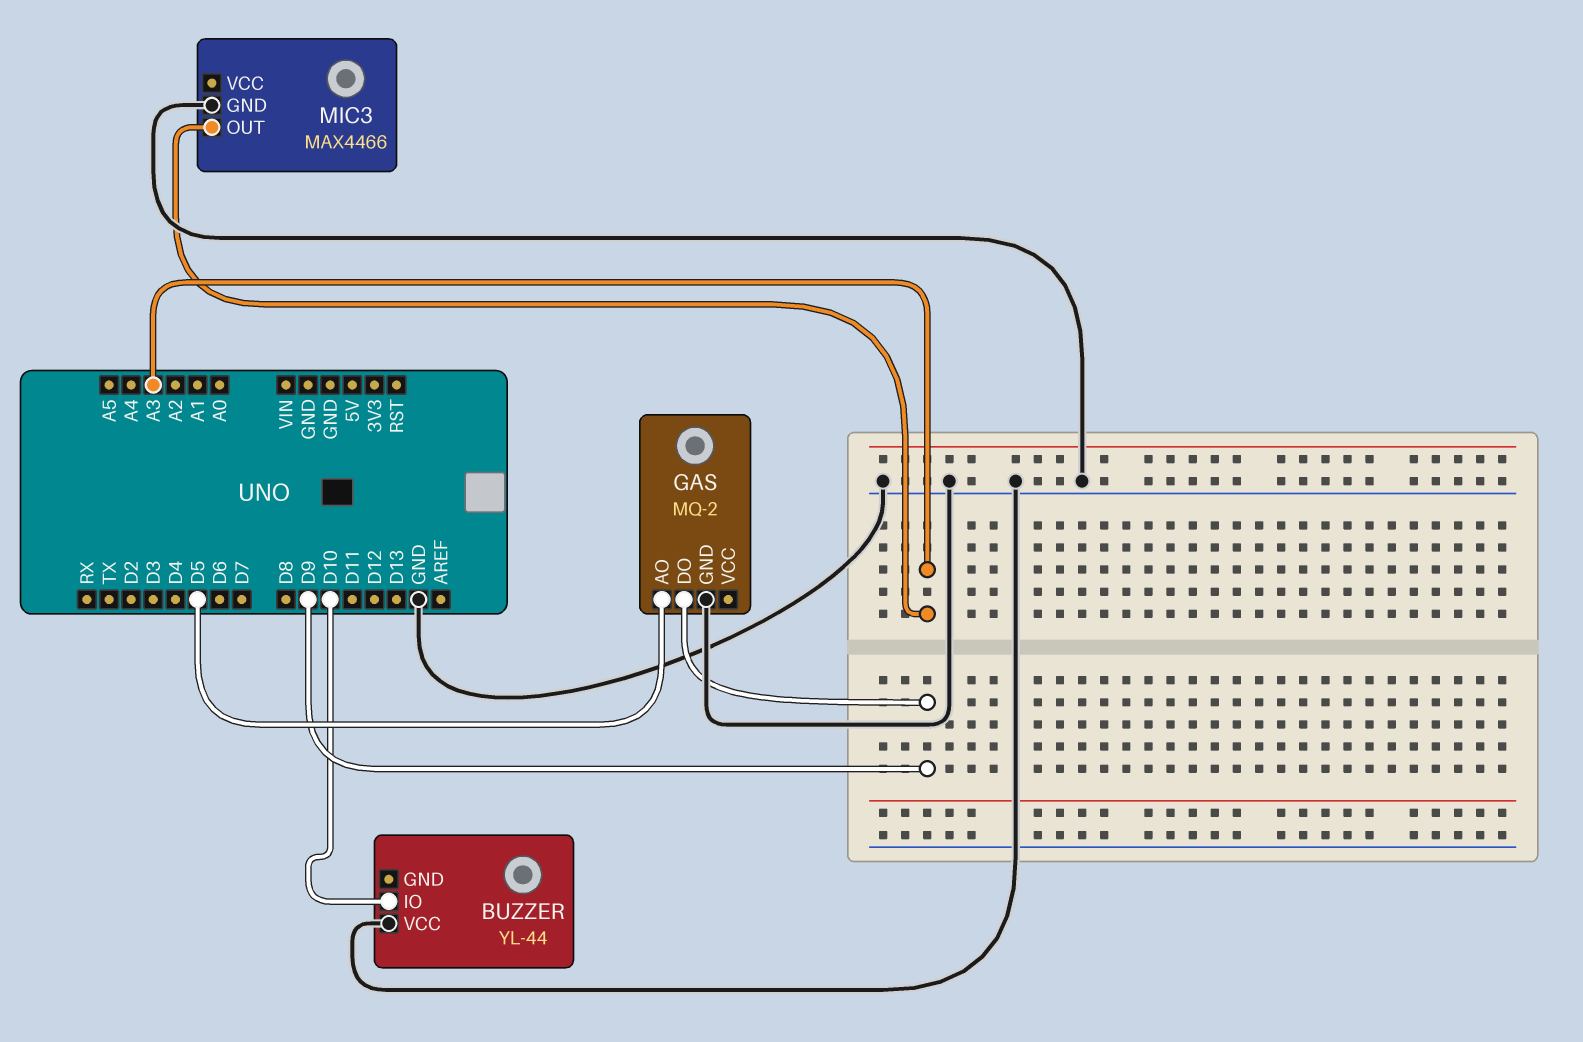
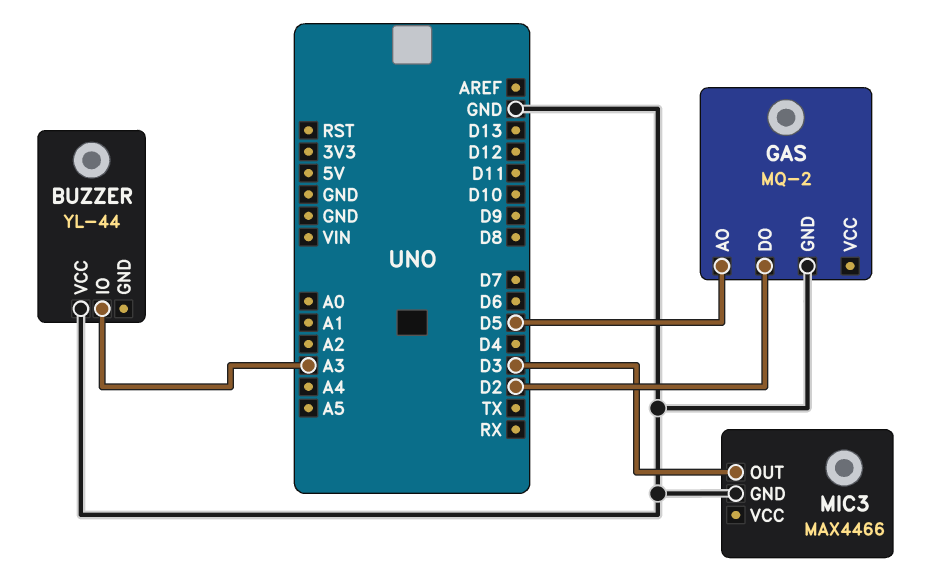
BUZZER pin IO: D10 -> A3
GAS pin DO: D9 -> D2
MIC3 pin OUT: A3 -> D3

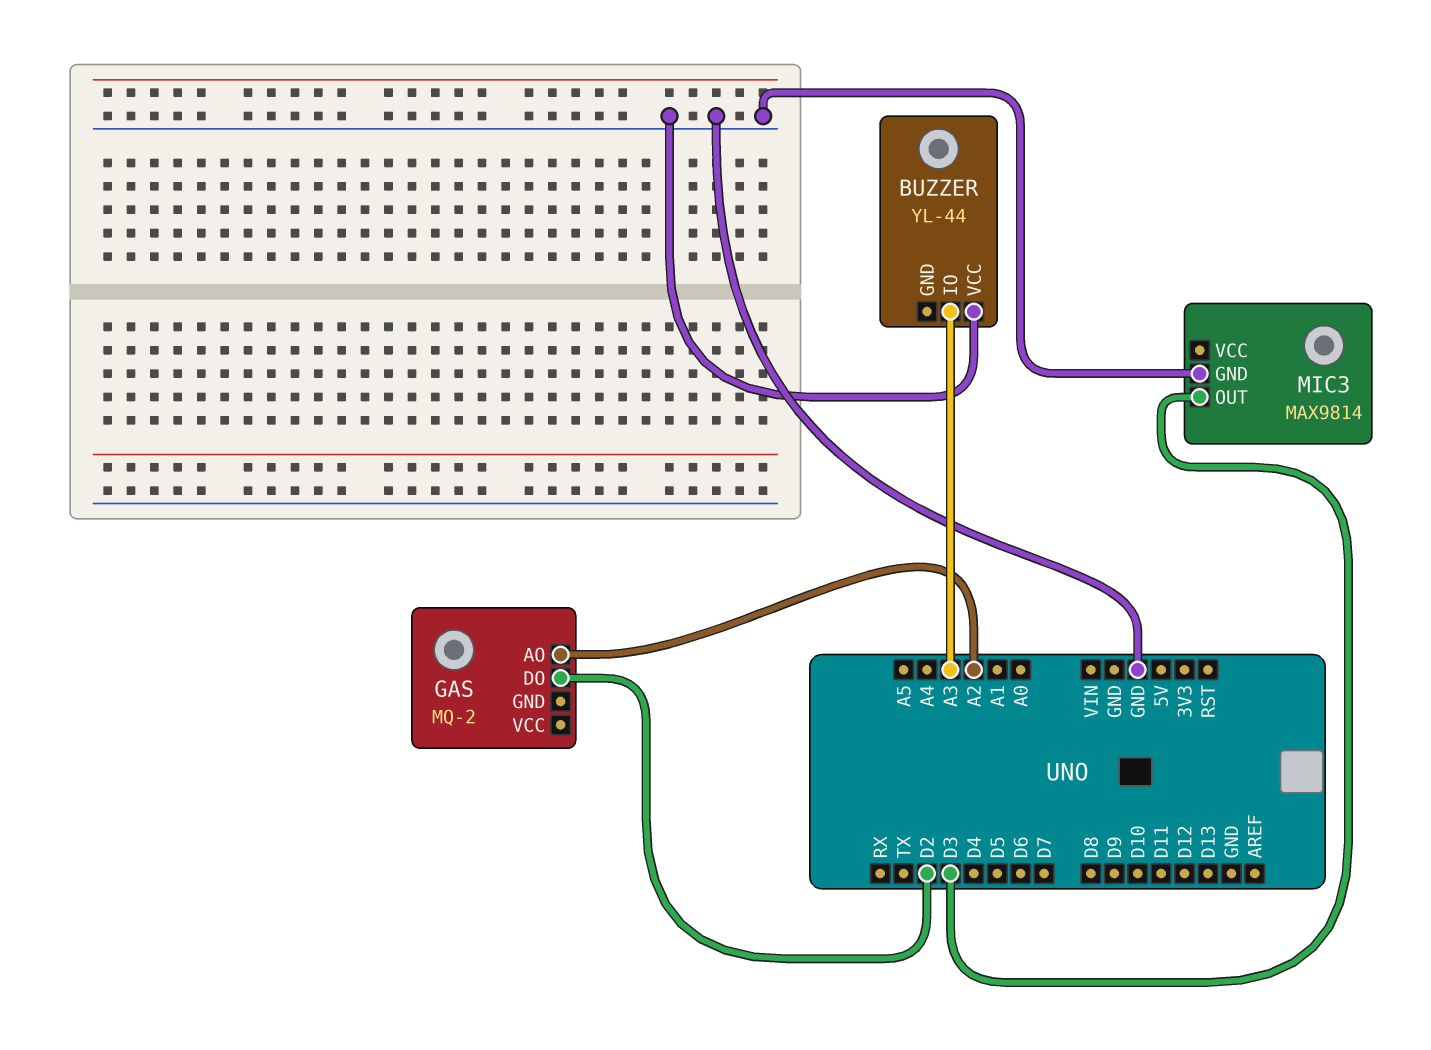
GAS pin AO: D5 -> A2
GAS pin GND: GND -> none
MIC3: MAX4466 -> MAX9814

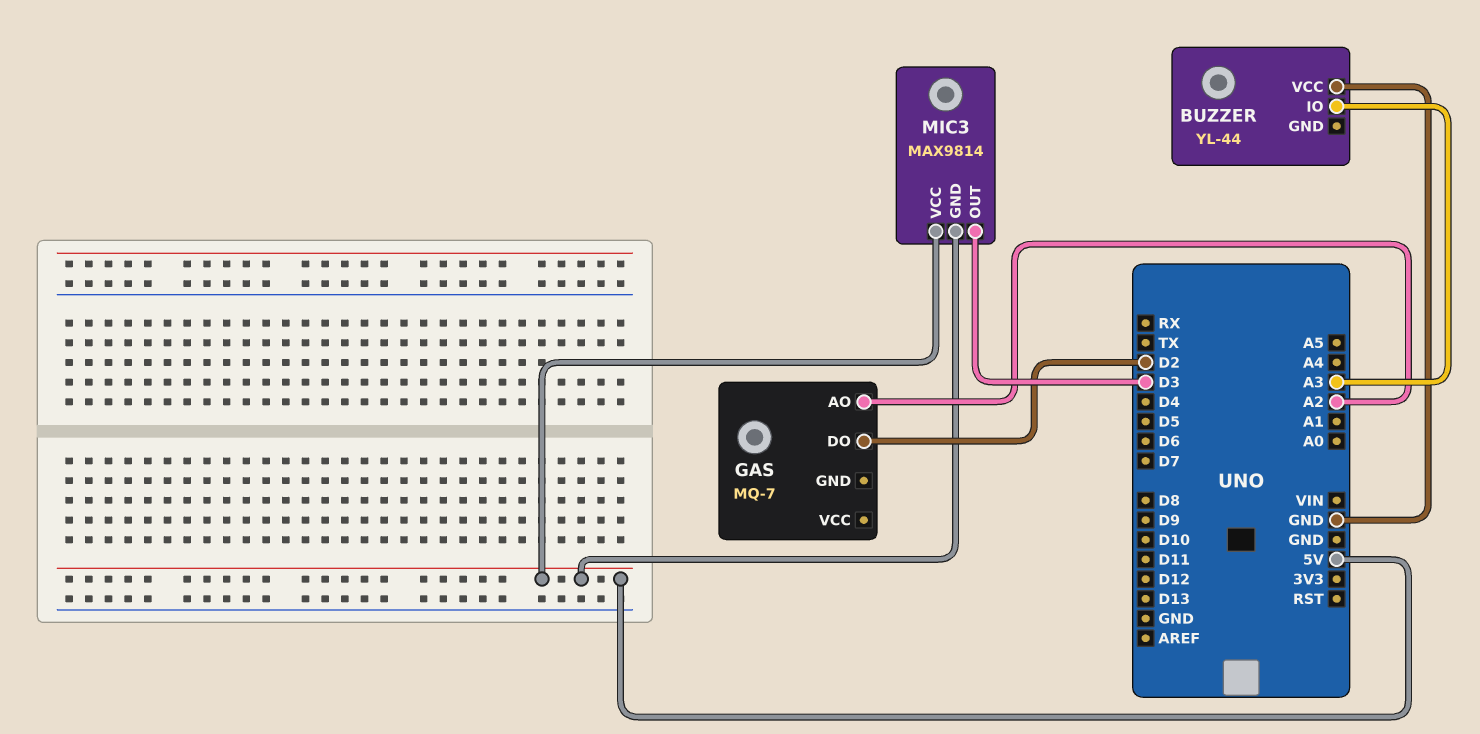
GAS: MQ-2 -> MQ-7
MIC3 pin GND: GND -> 5V
MIC3 pin VCC: none -> 5V

